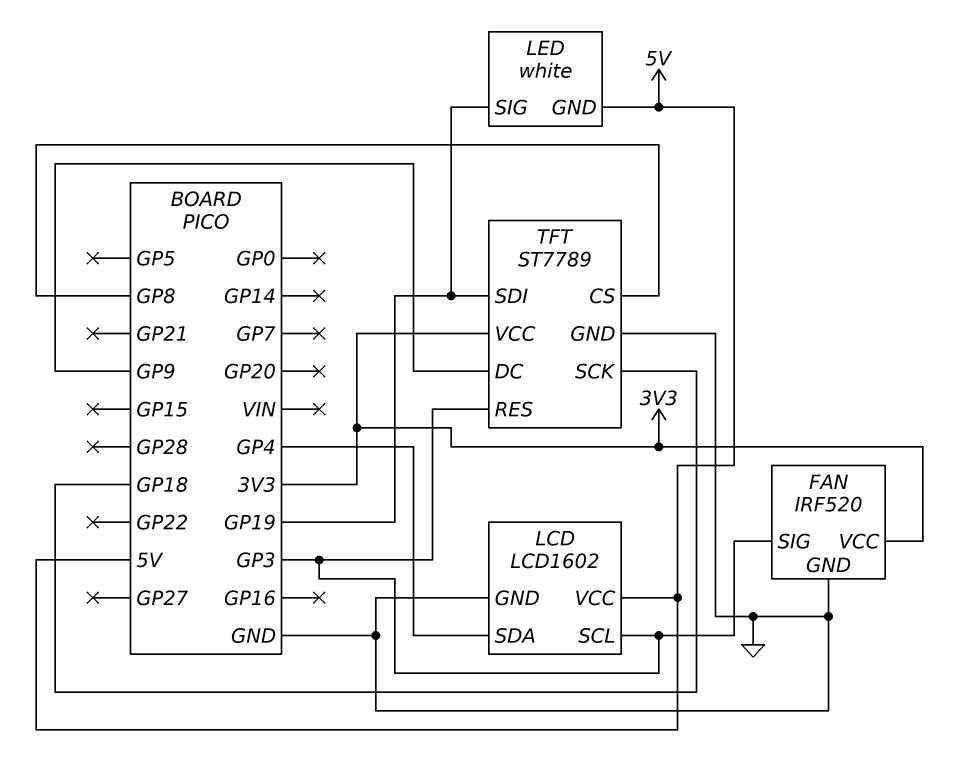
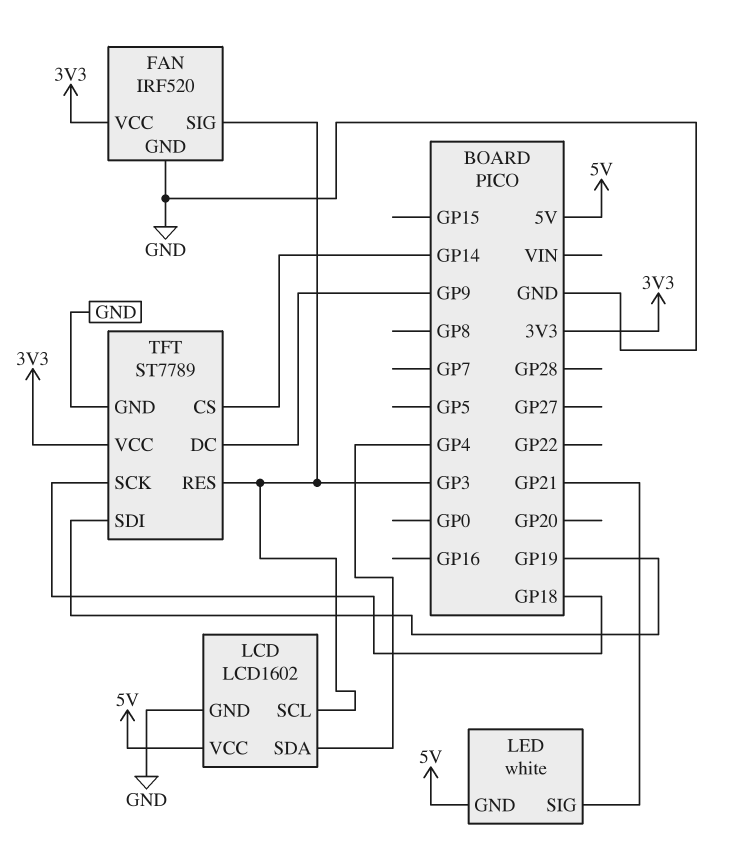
LED pin SIG: GP19 -> GP21
TFT pin CS: GP8 -> GP14

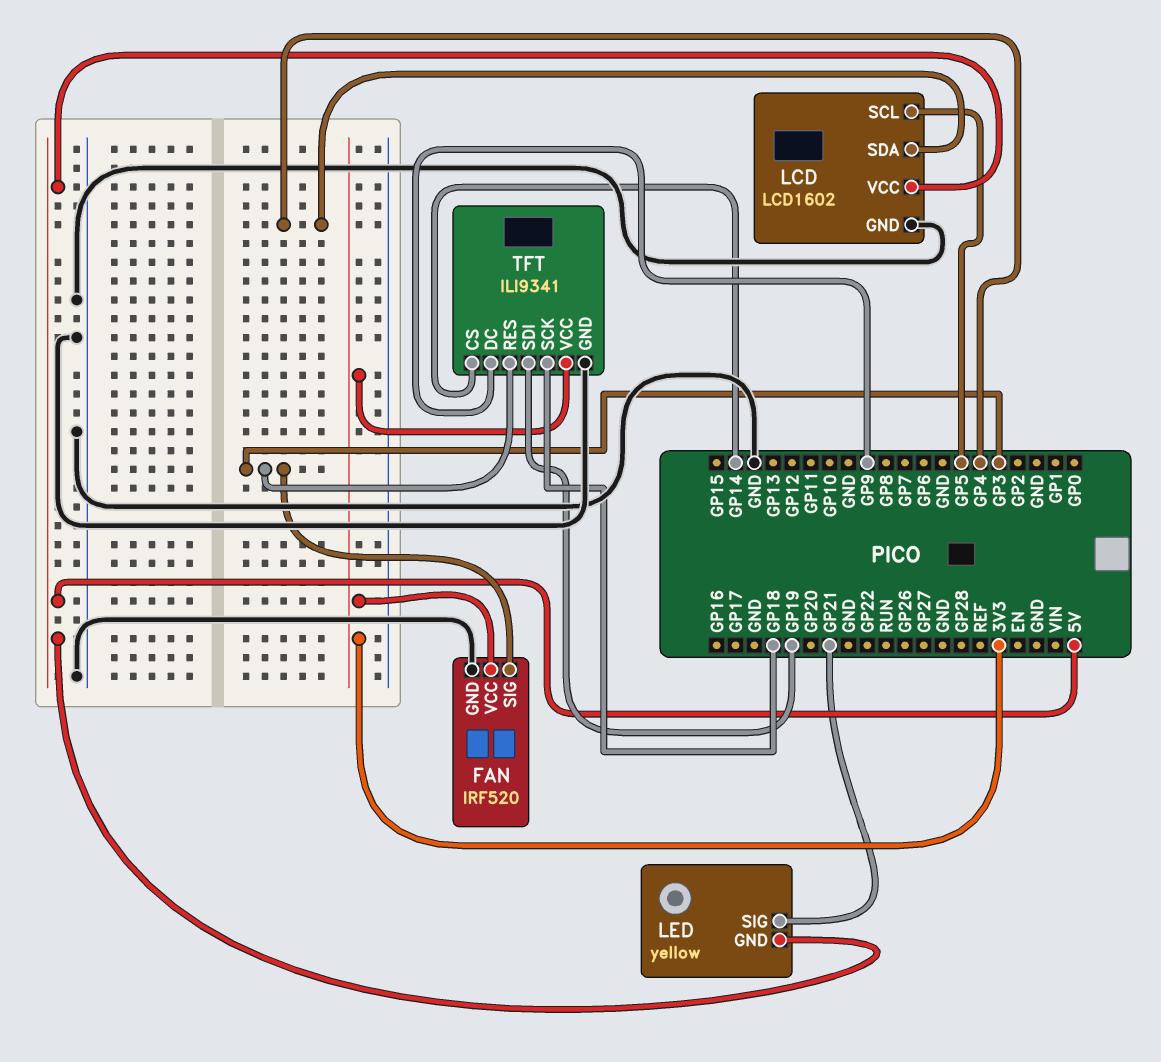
LCD pin SCL: GP3 -> GP5
LED: white -> yellow
TFT: ST7789 -> ILI9341

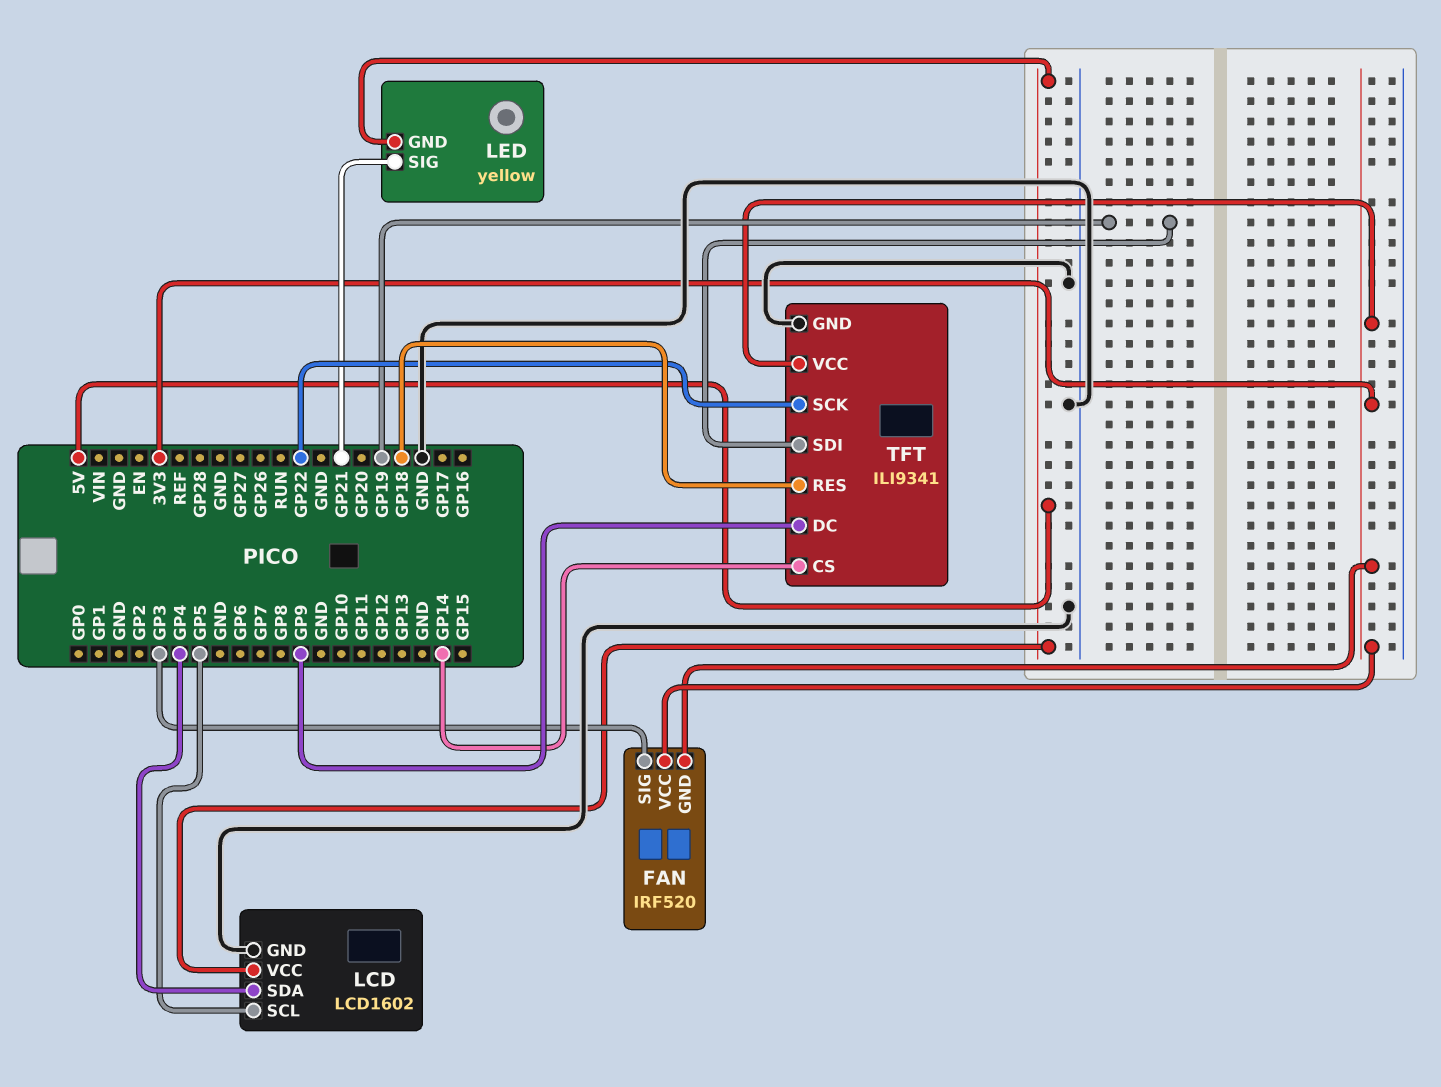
FAN pin GND: GND -> 3V3
TFT pin RES: GP3 -> GP18
TFT pin SCK: GP18 -> GP22

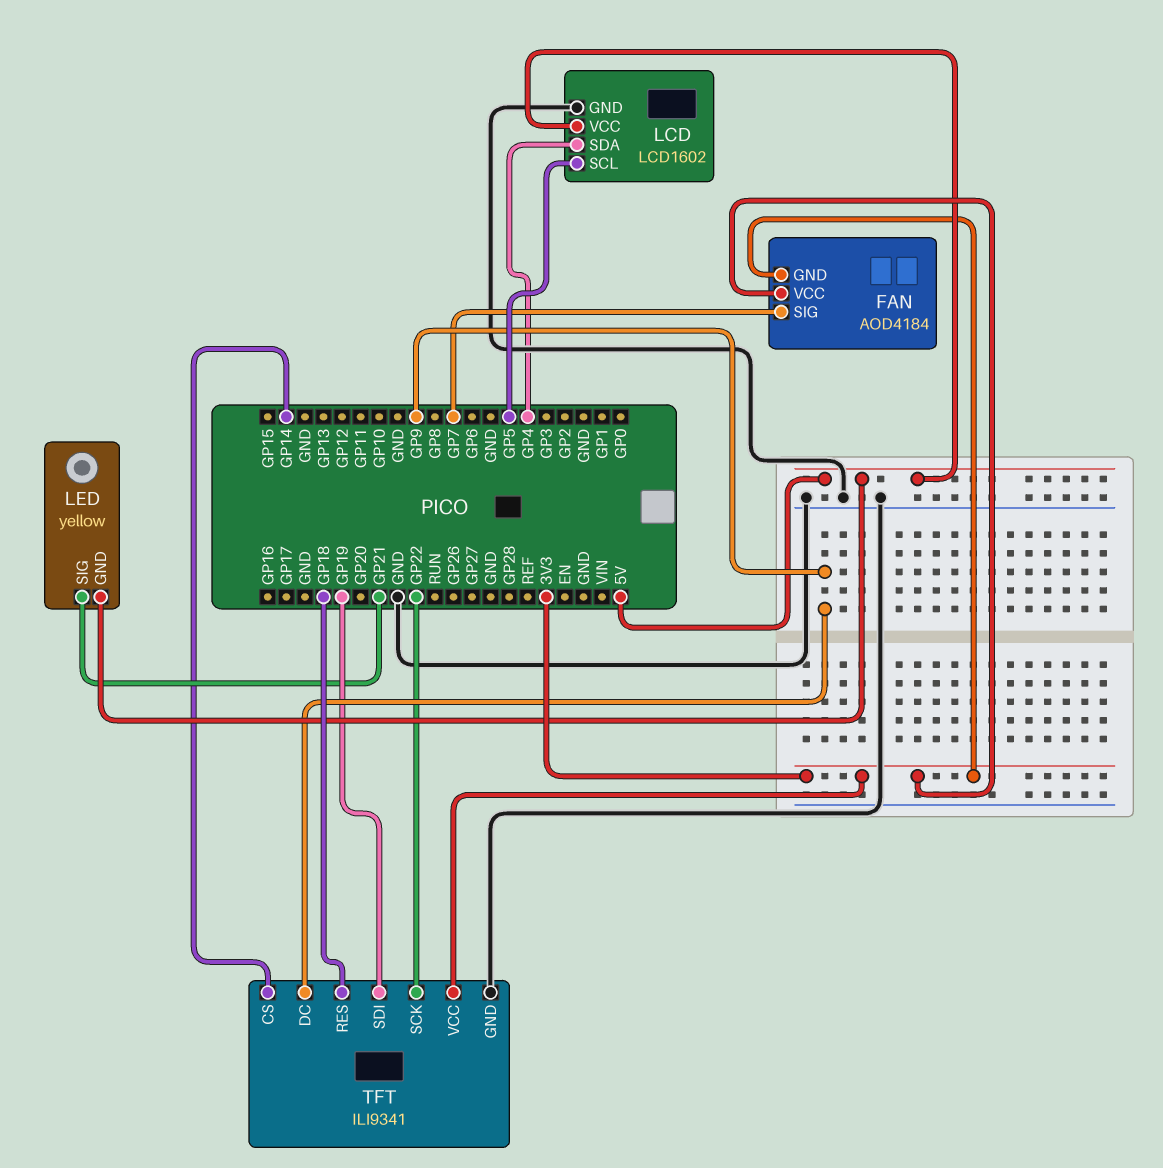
FAN: IRF520 -> AOD4184
FAN pin SIG: GP3 -> GP7

